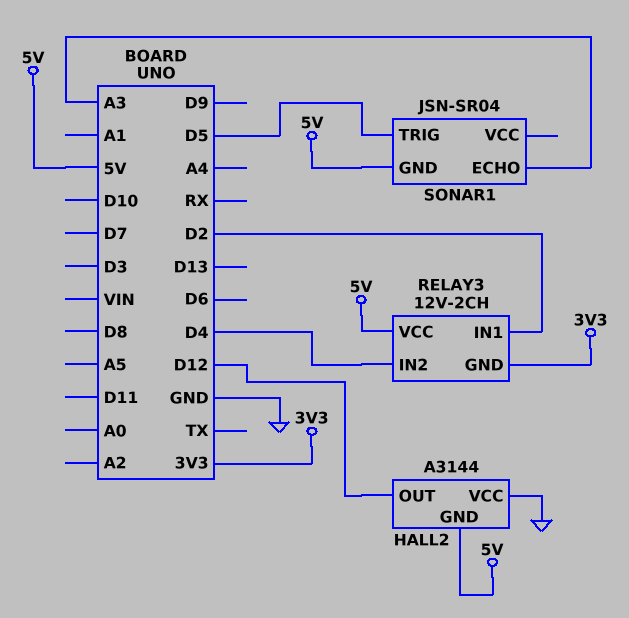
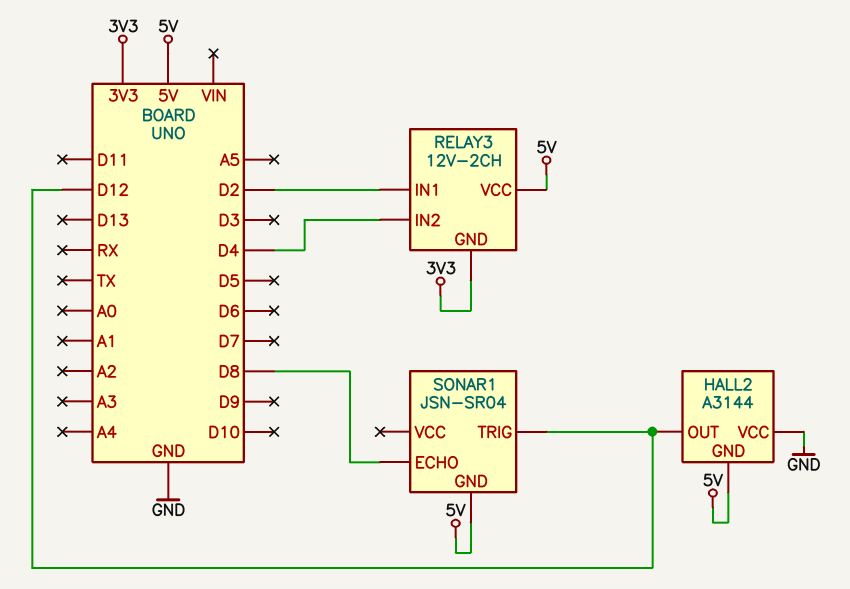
SONAR1 pin ECHO: A3 -> D8
SONAR1 pin TRIG: D5 -> D12

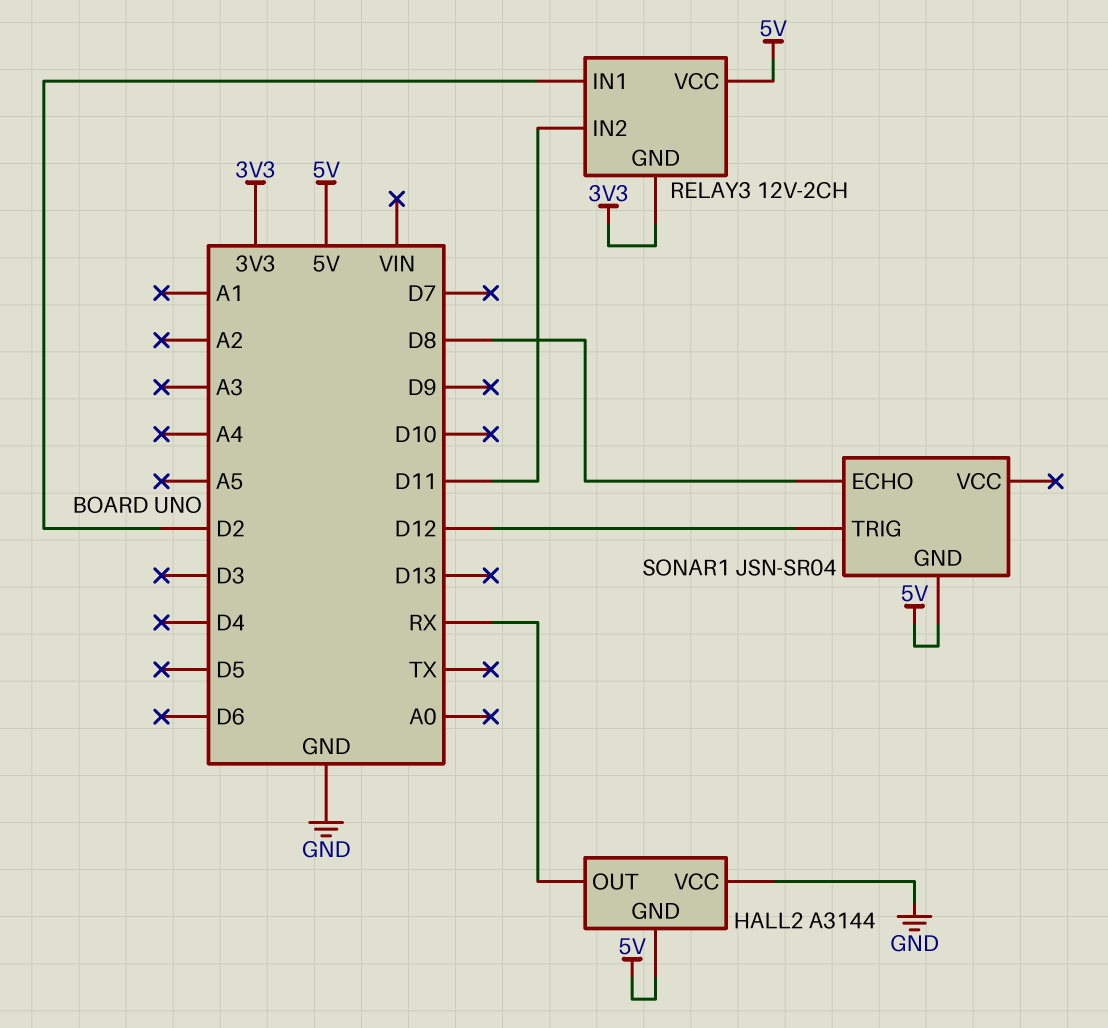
HALL2 pin OUT: D12 -> RX
RELAY3 pin IN2: D4 -> D11

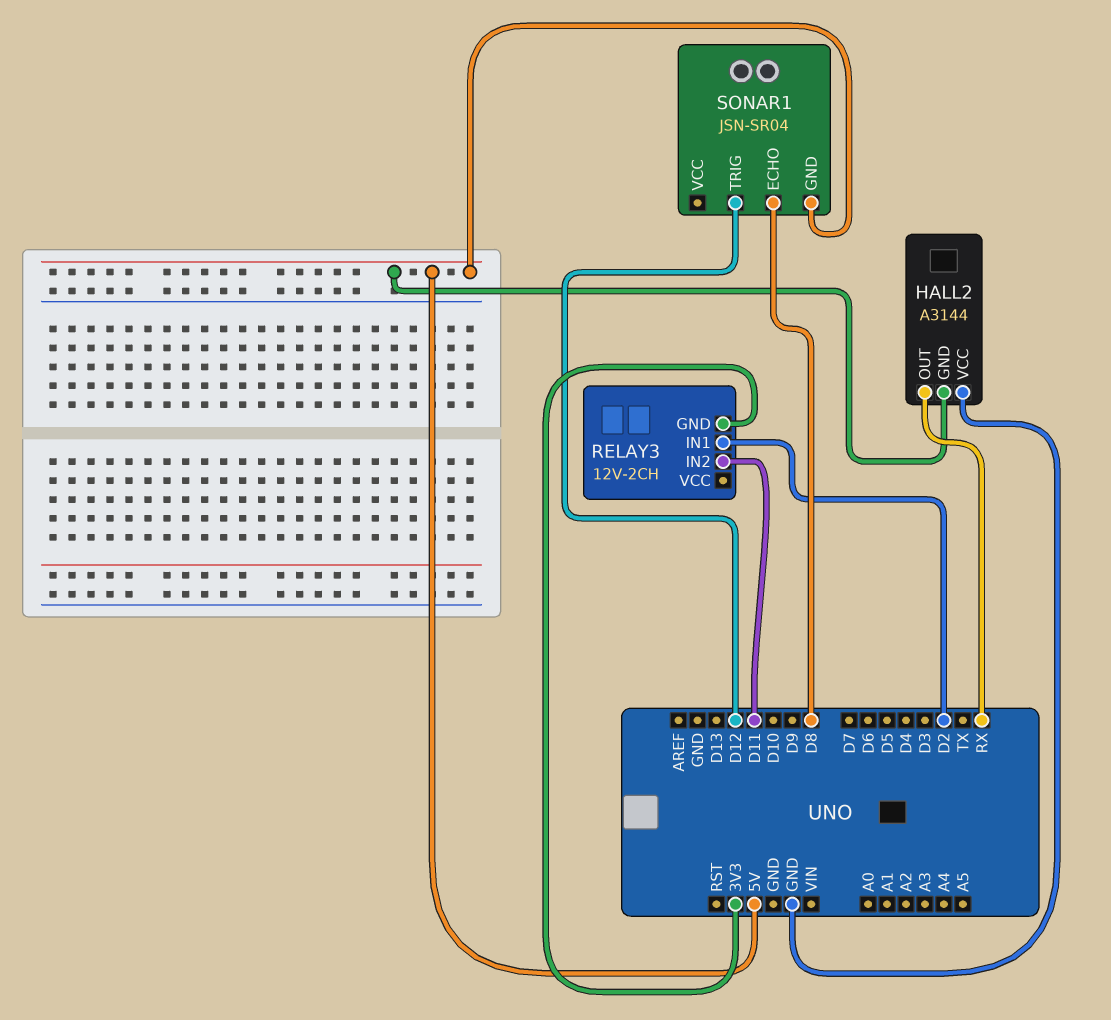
RELAY3 pin VCC: 5V -> none

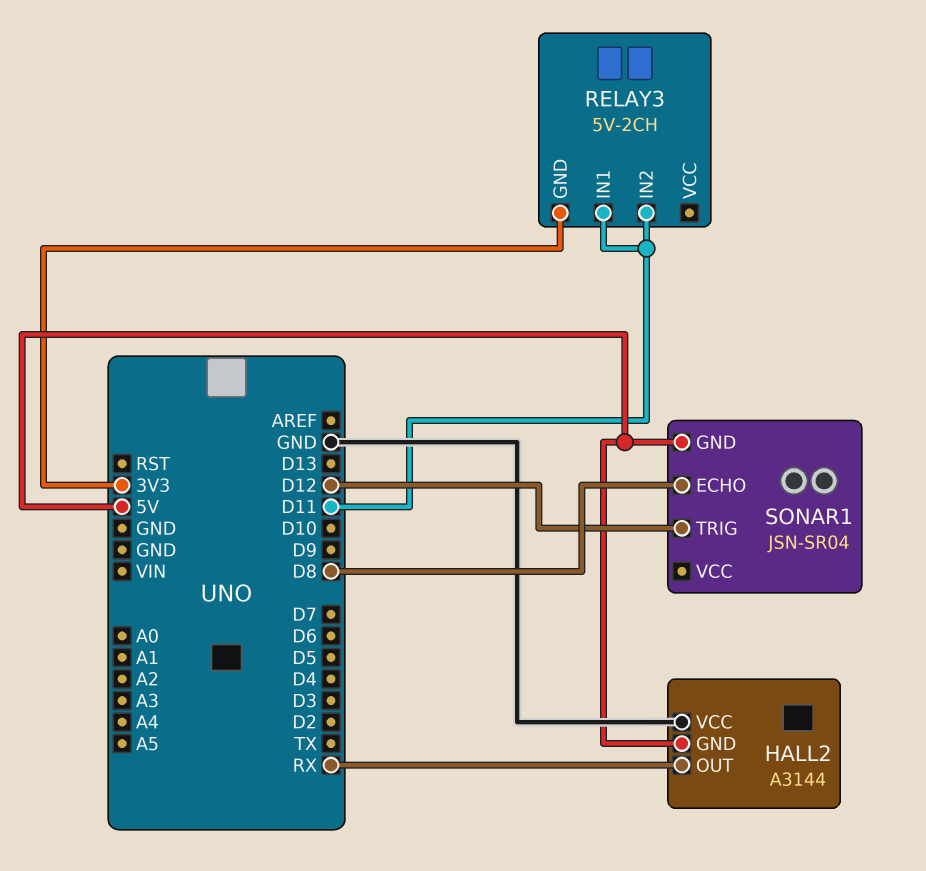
RELAY3: 12V-2CH -> 5V-2CH
RELAY3 pin IN1: D2 -> D11

